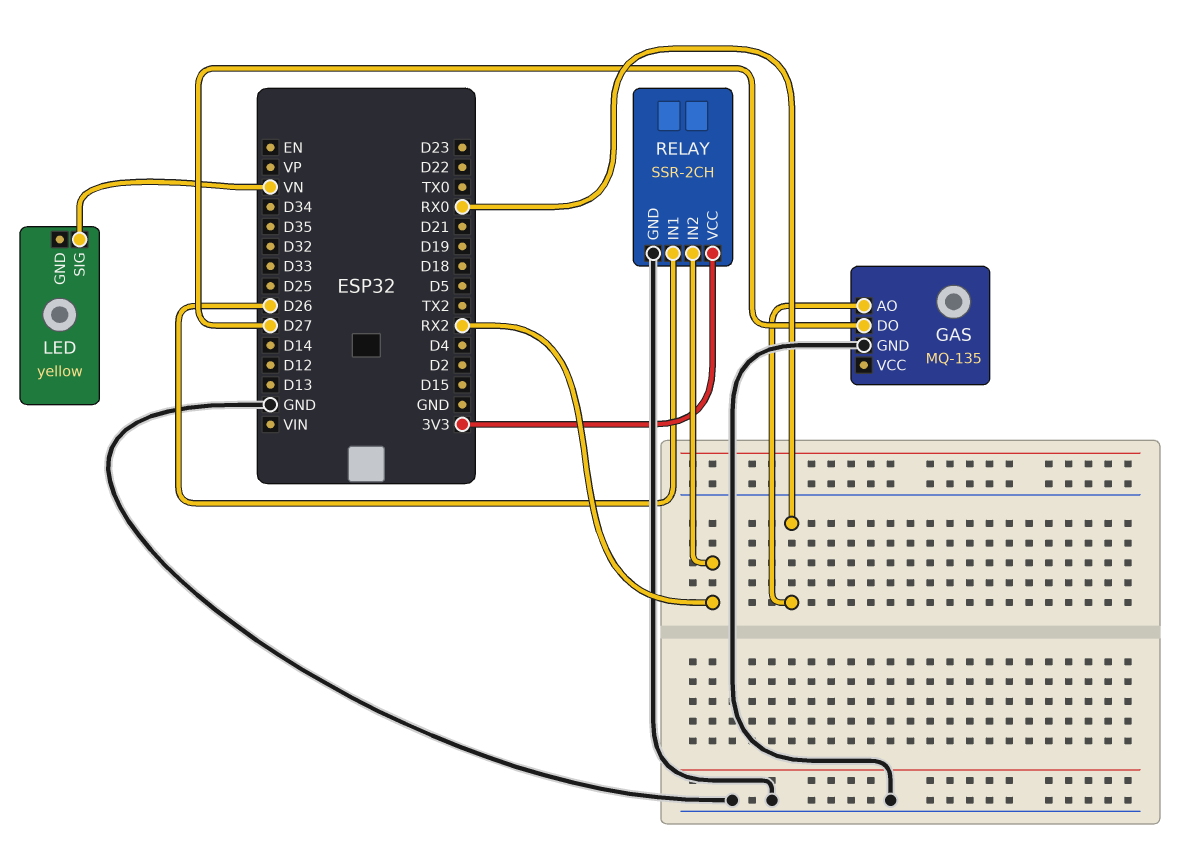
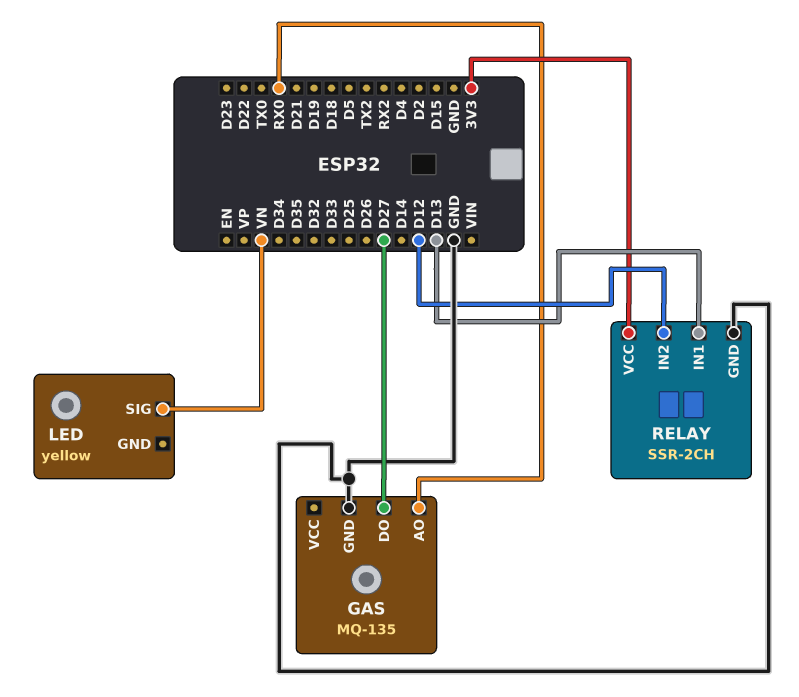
RELAY pin IN1: D26 -> D13
RELAY pin IN2: RX2 -> D12

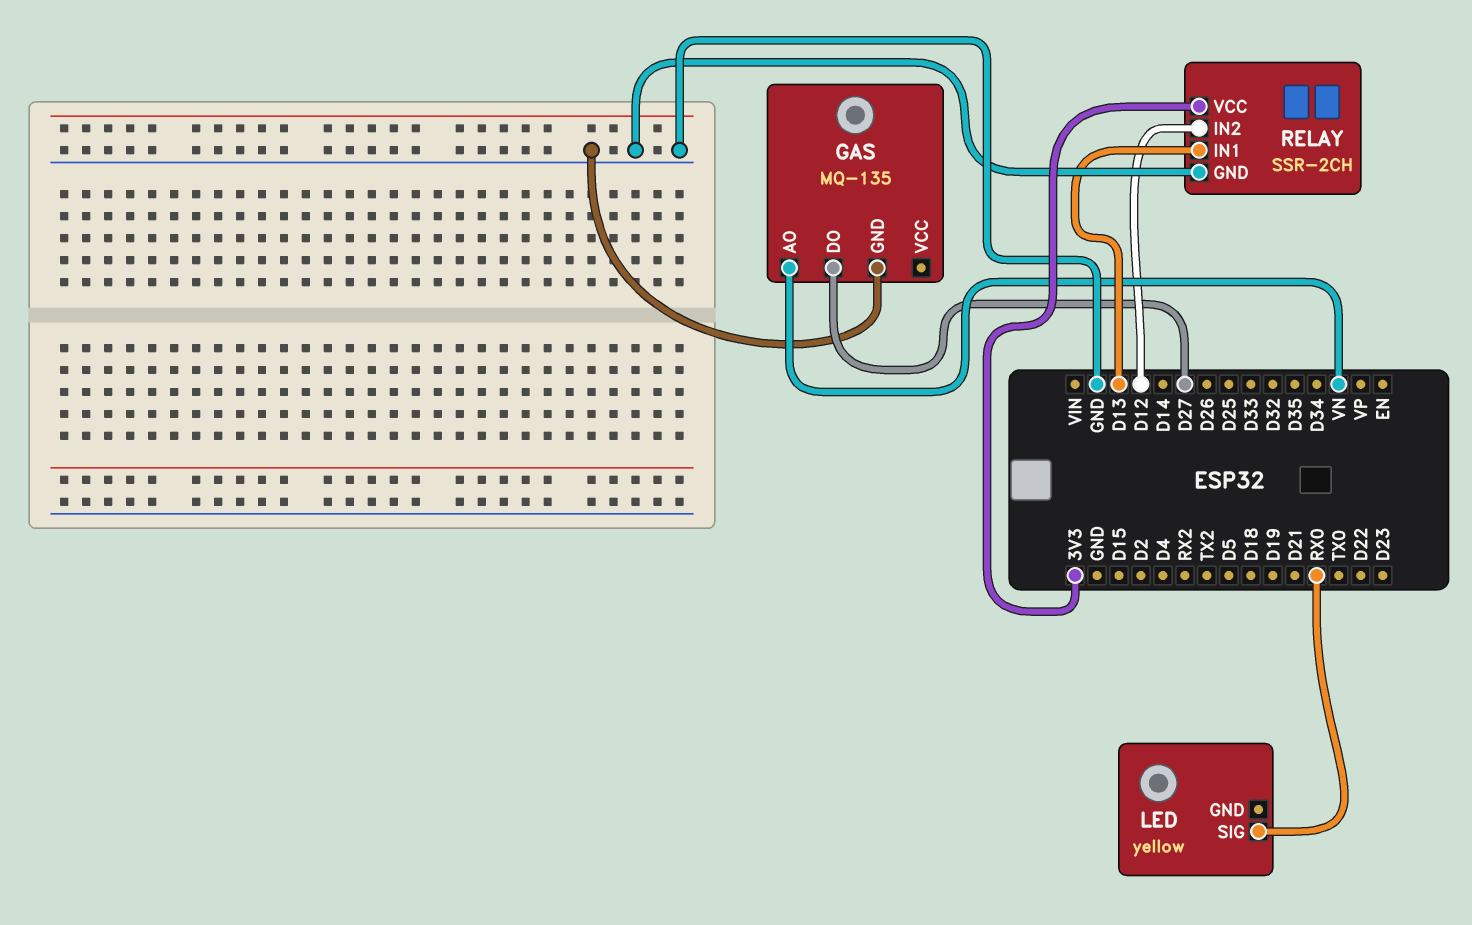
GAS pin AO: RX0 -> VN
LED pin SIG: VN -> RX0

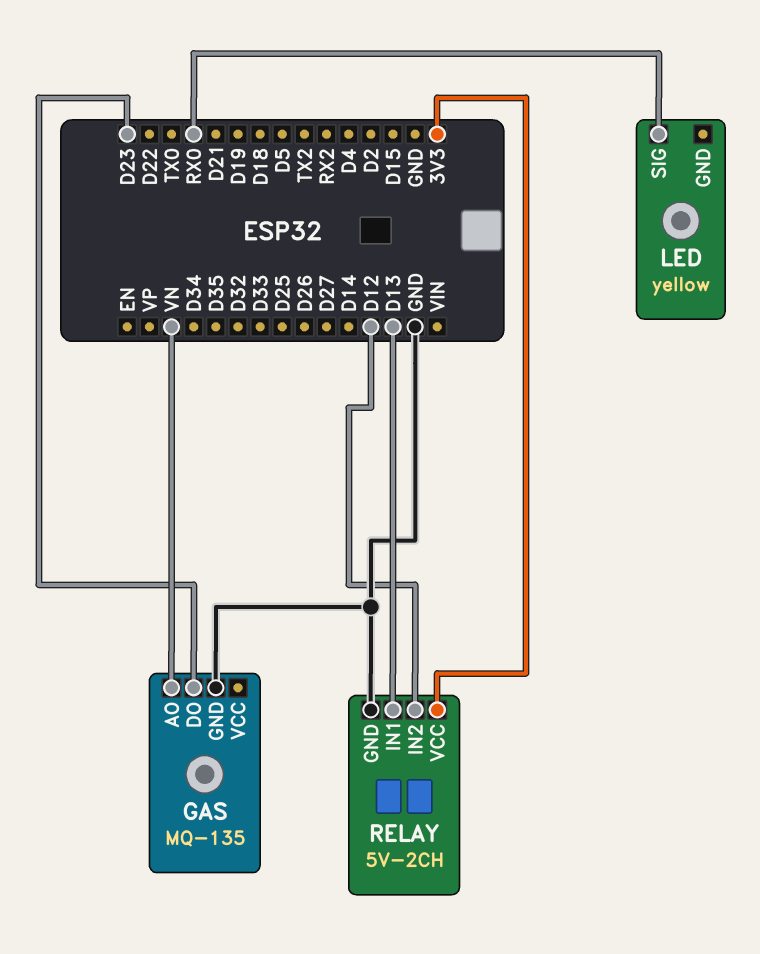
GAS pin DO: D27 -> D23
RELAY: SSR-2CH -> 5V-2CH

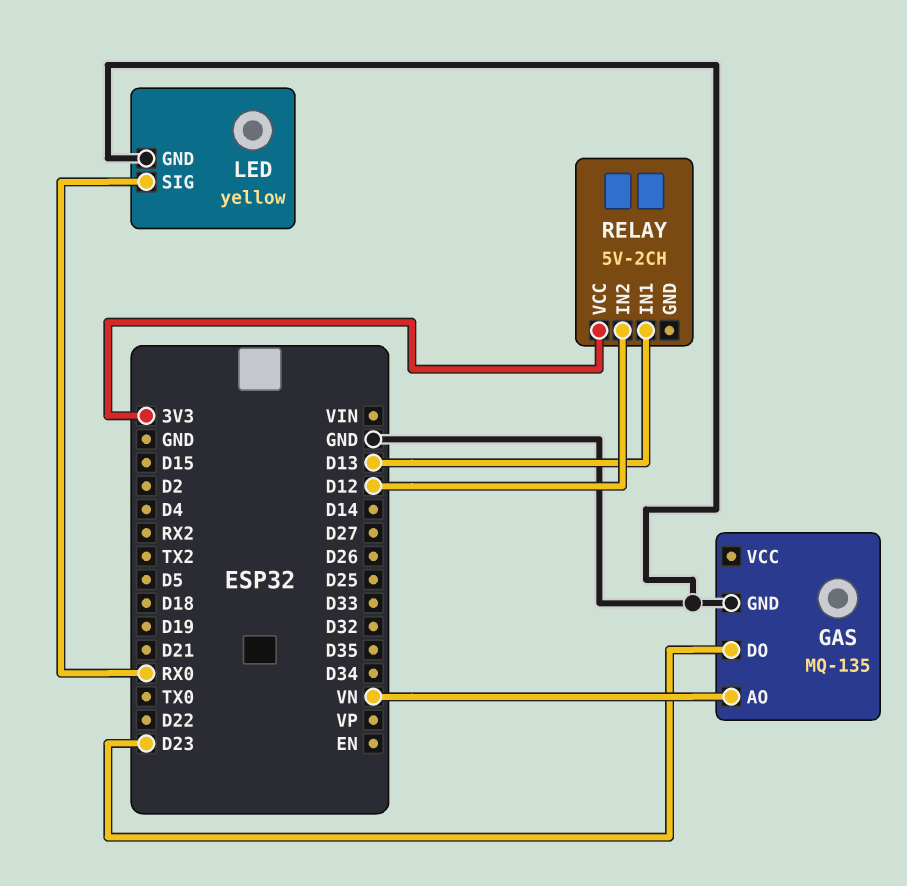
LED pin GND: none -> GND
RELAY pin GND: GND -> none

